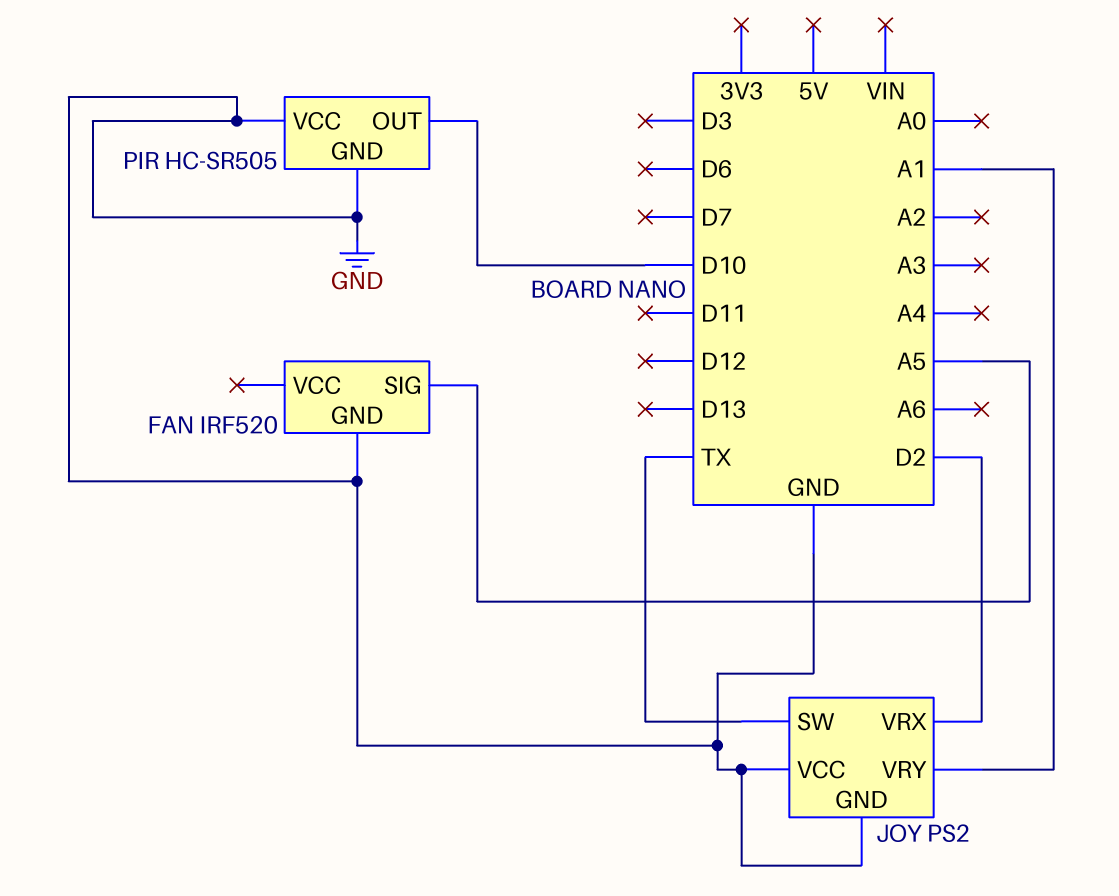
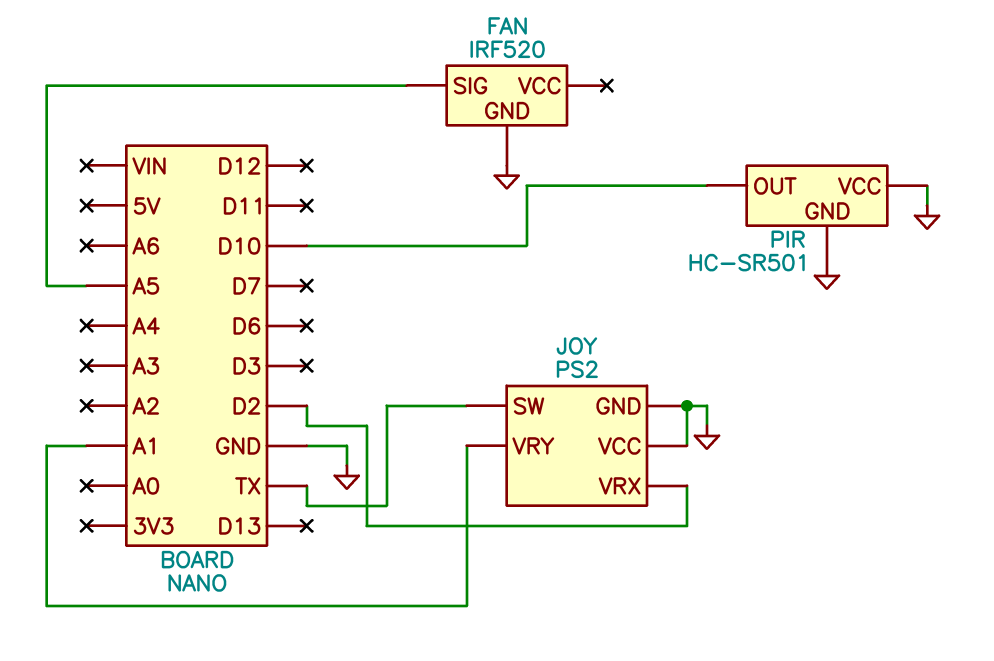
PIR: HC-SR505 -> HC-SR501

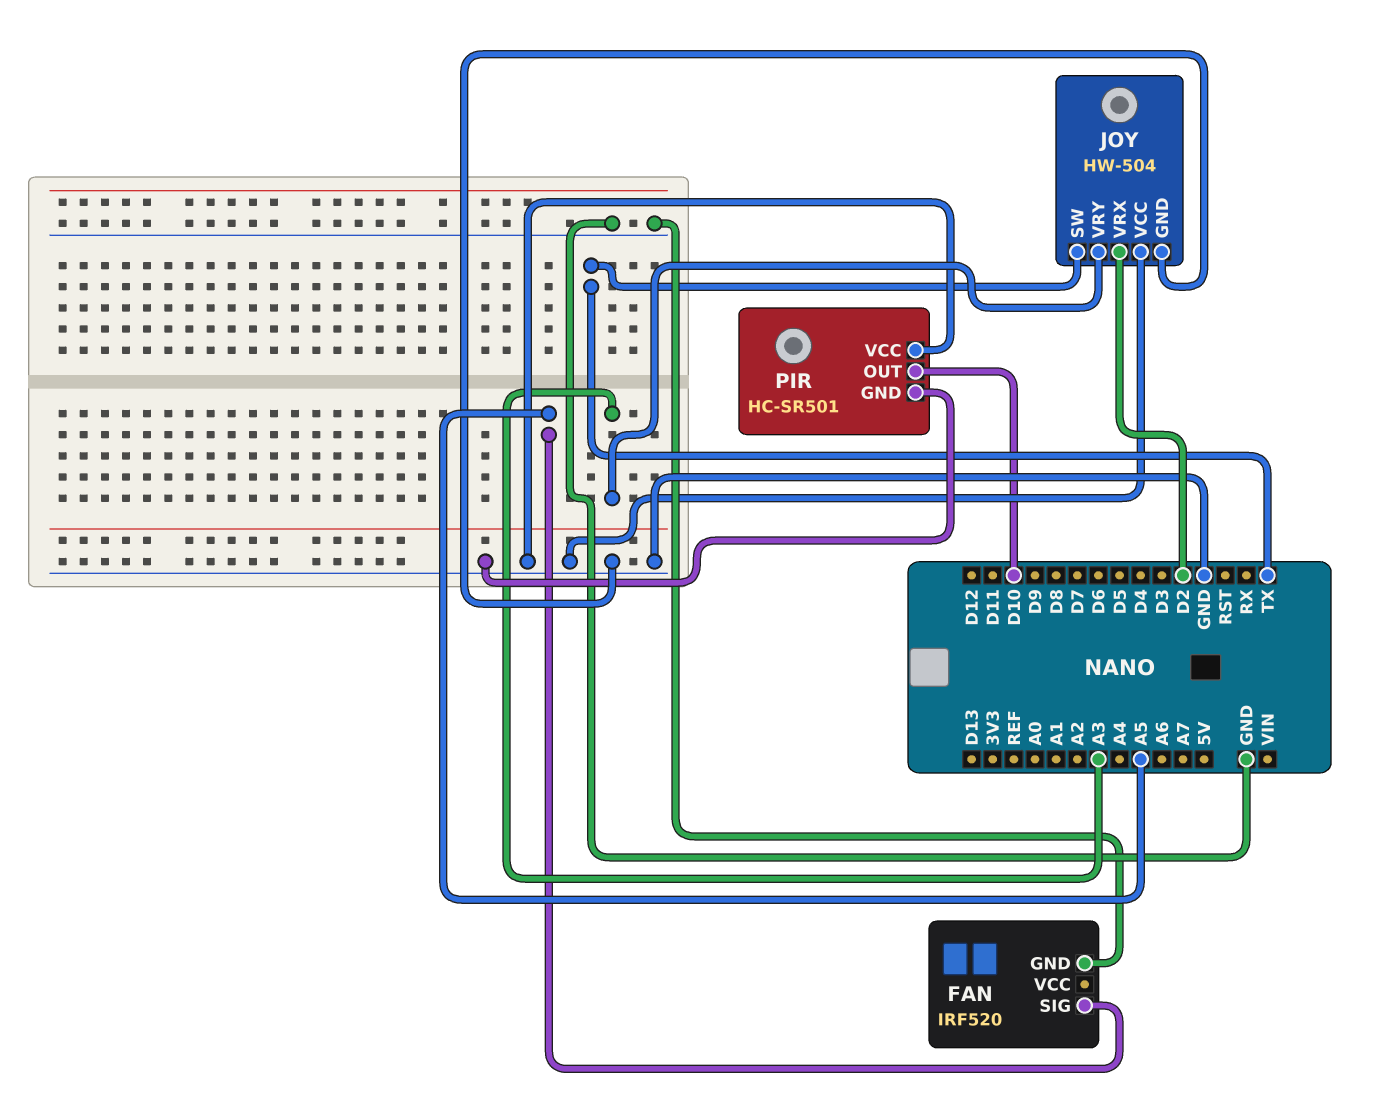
JOY: PS2 -> HW-504
JOY pin VRY: A1 -> A3

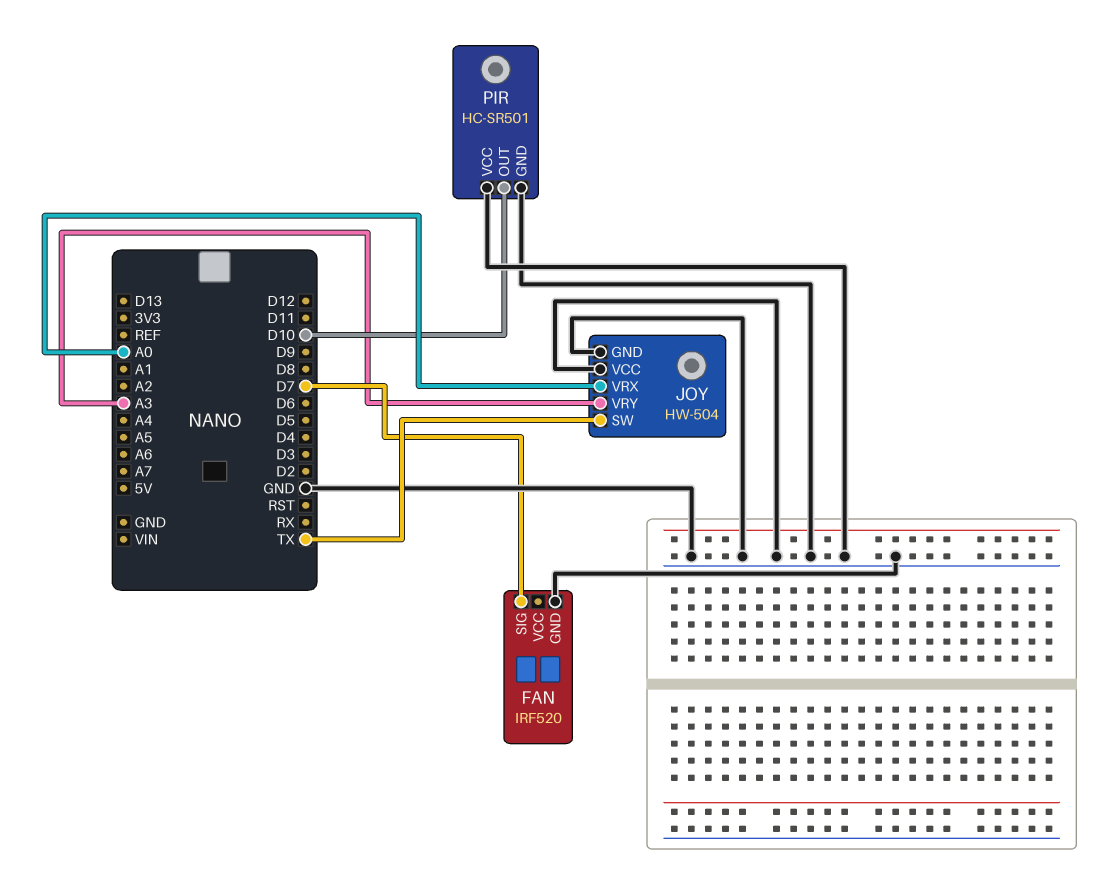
FAN pin SIG: A5 -> D7
JOY pin VRX: D2 -> A0

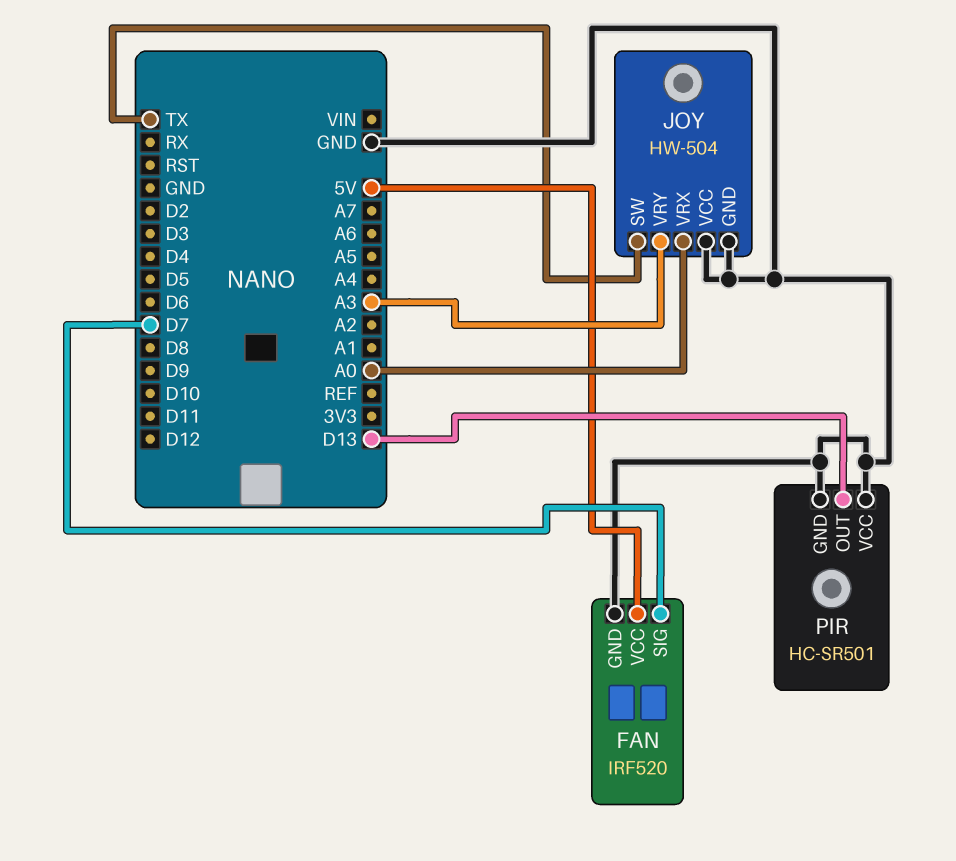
FAN pin VCC: none -> 5V
PIR pin OUT: D10 -> D13

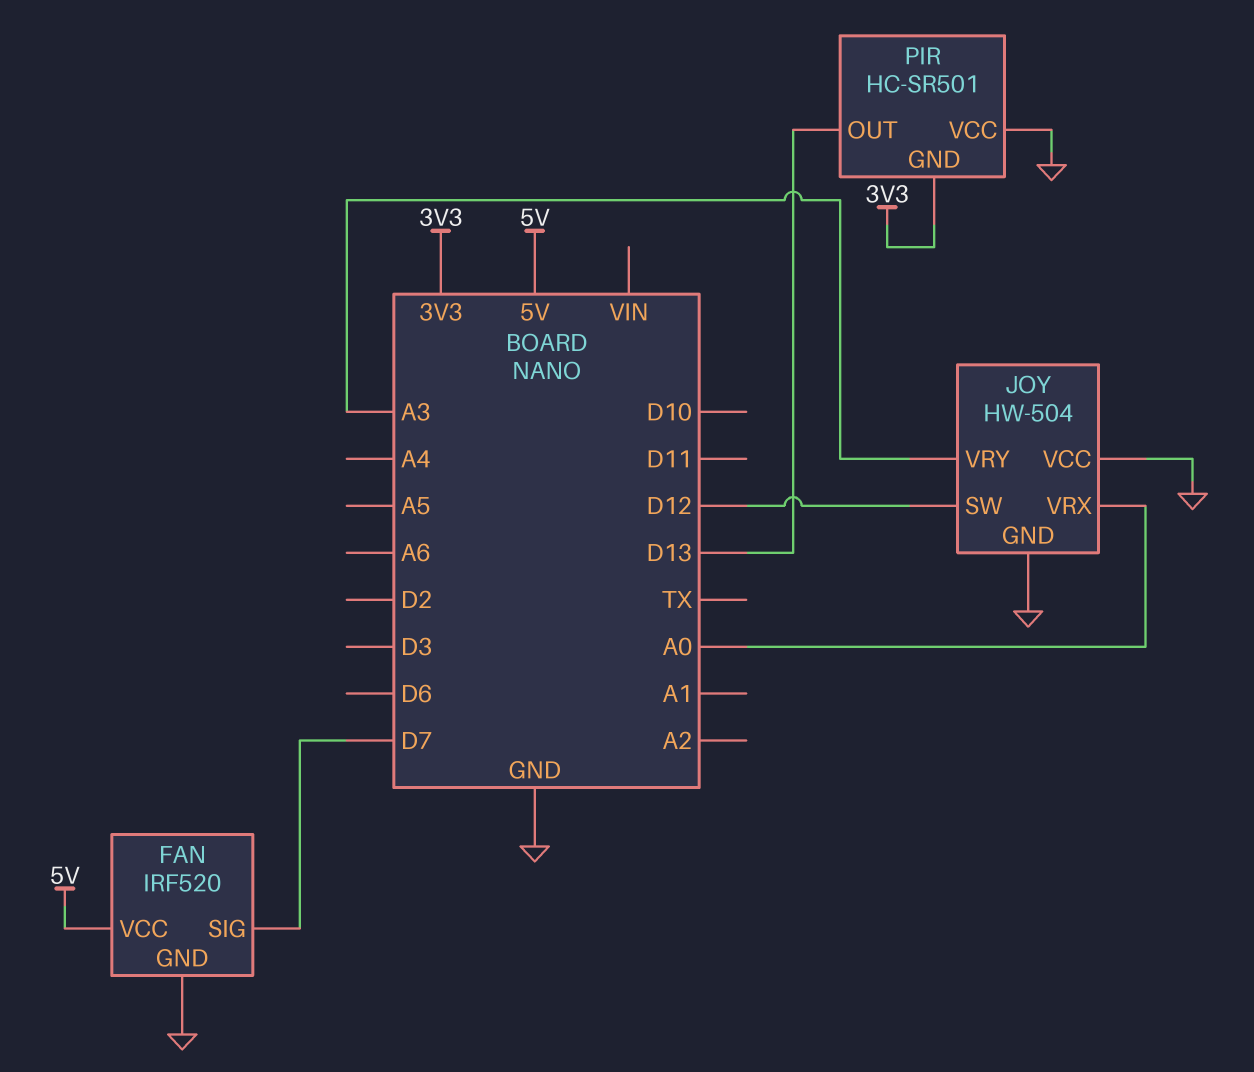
JOY pin SW: TX -> D12
PIR pin GND: GND -> 3V3

